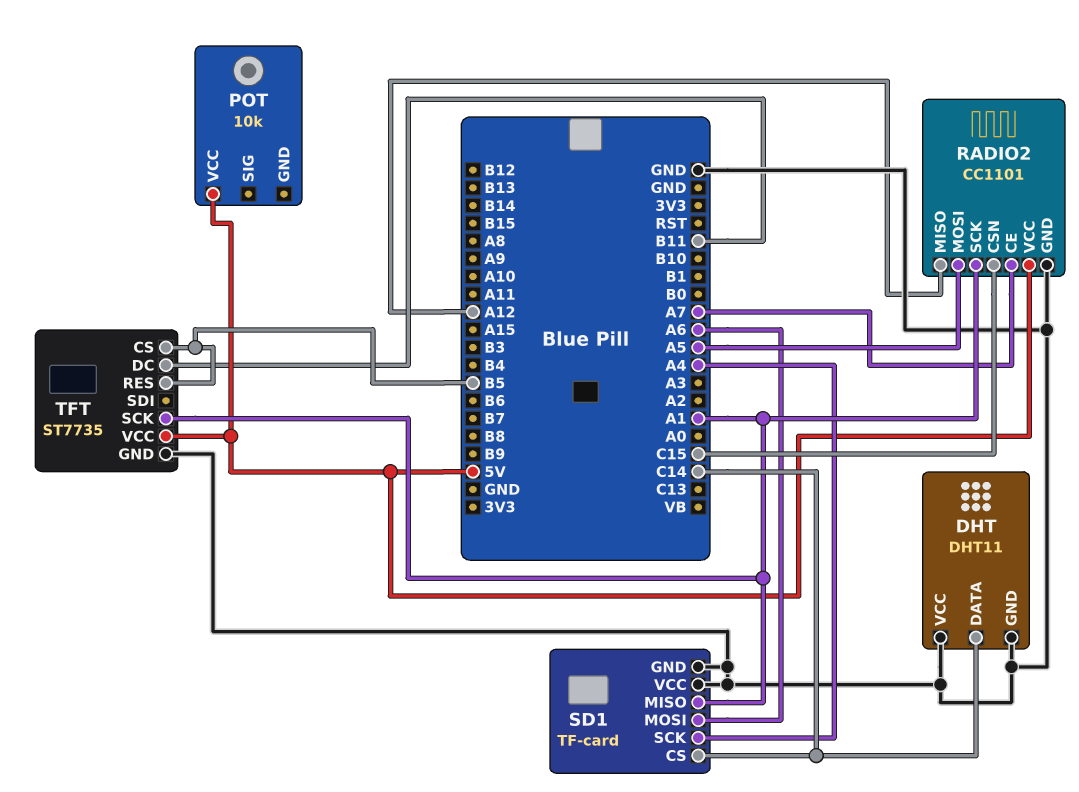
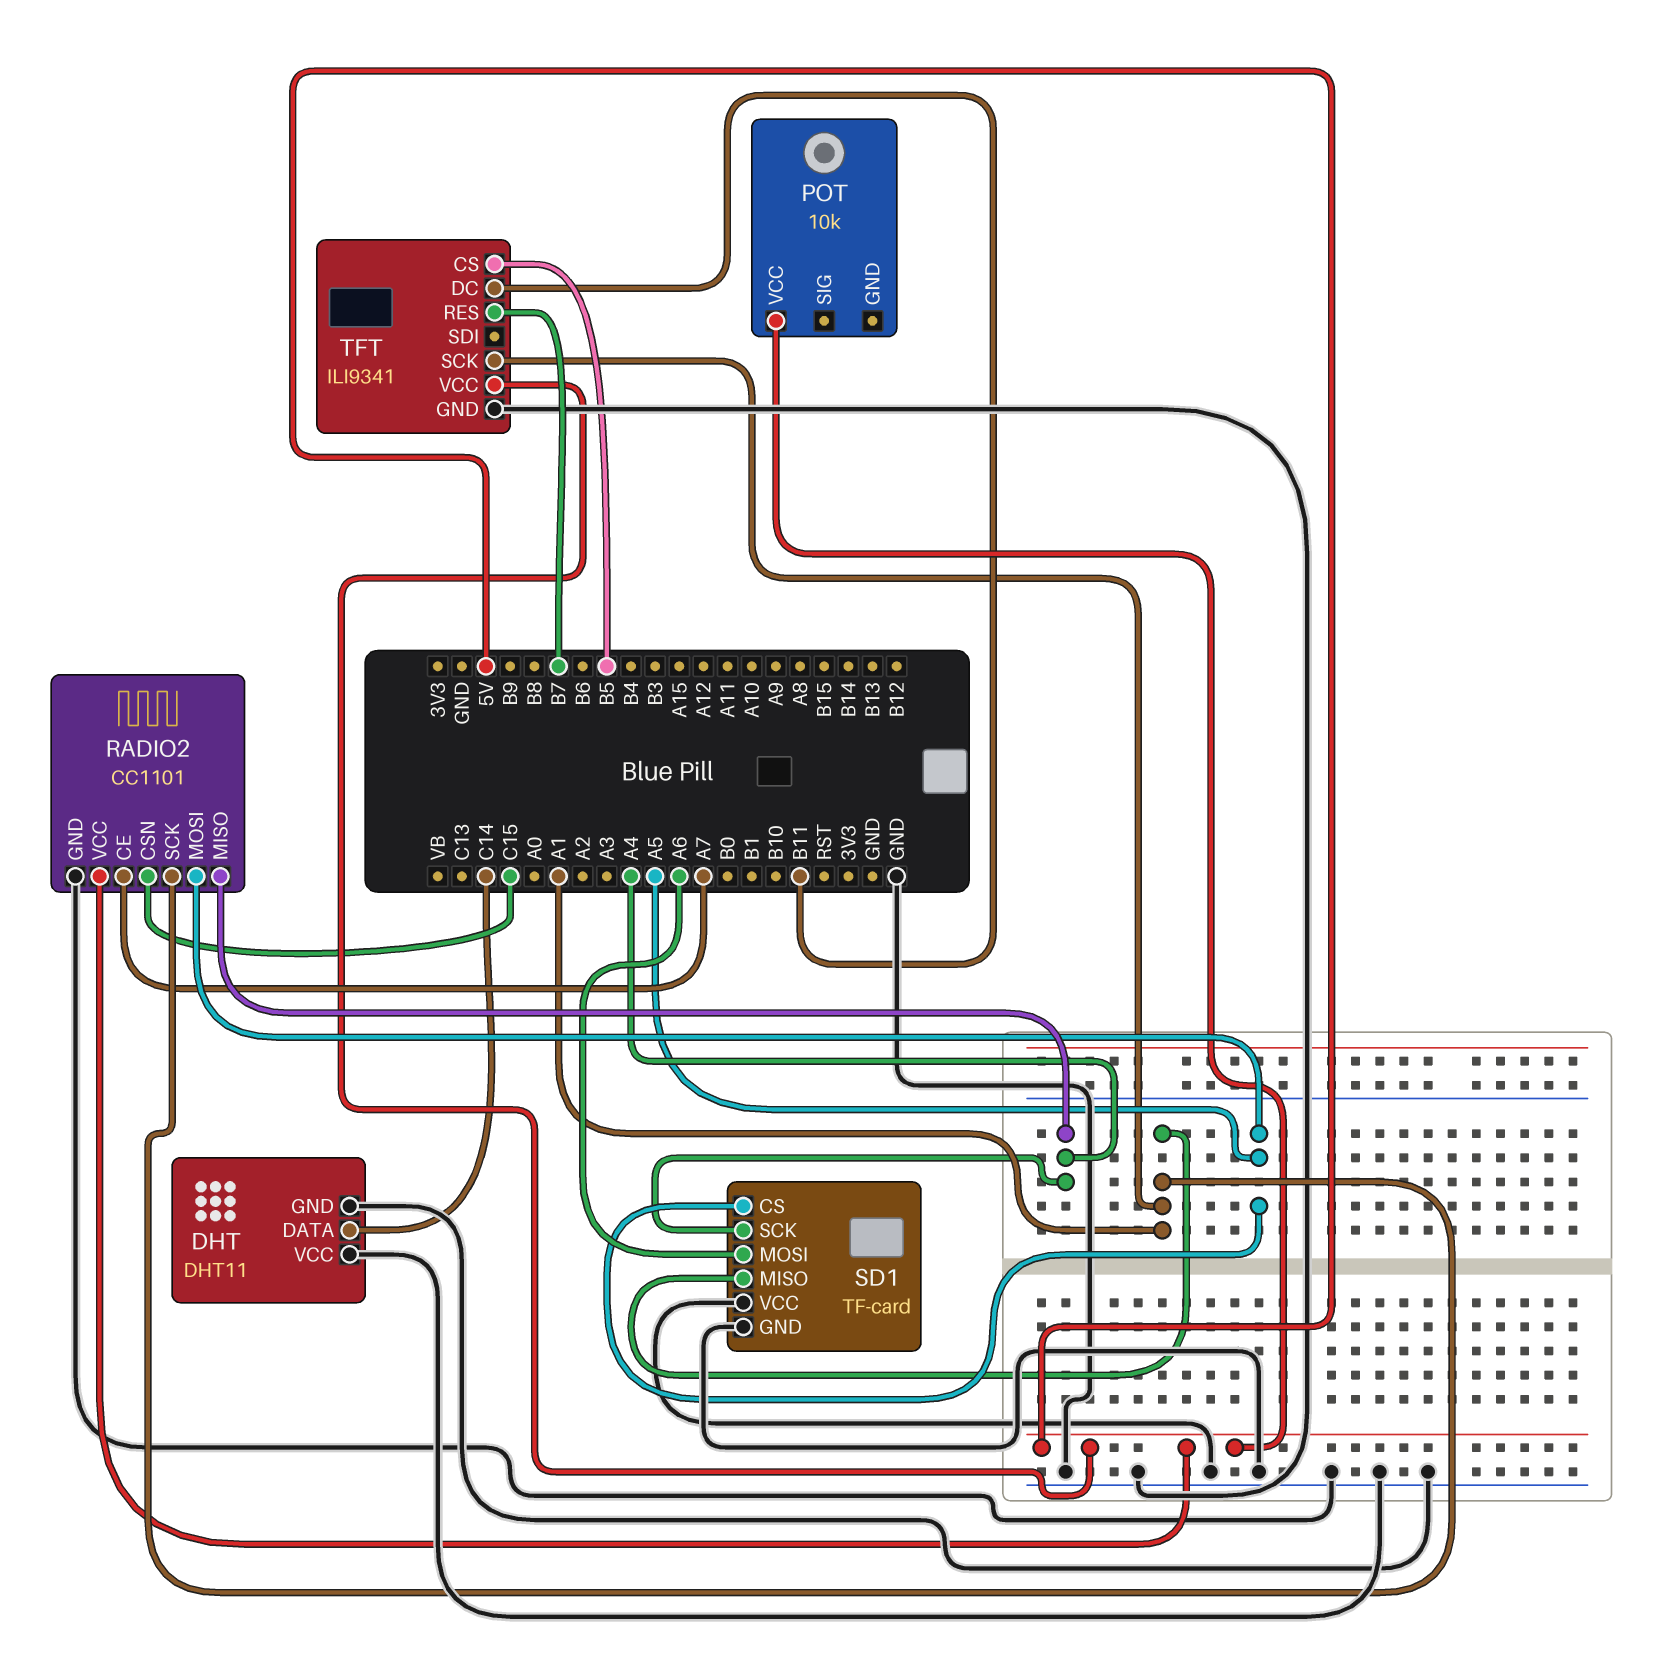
RADIO2 pin MISO: A12 -> A4
SD1 pin CS: C14 -> A5
TFT: ST7735 -> ILI9341
TFT pin RES: B5 -> B7

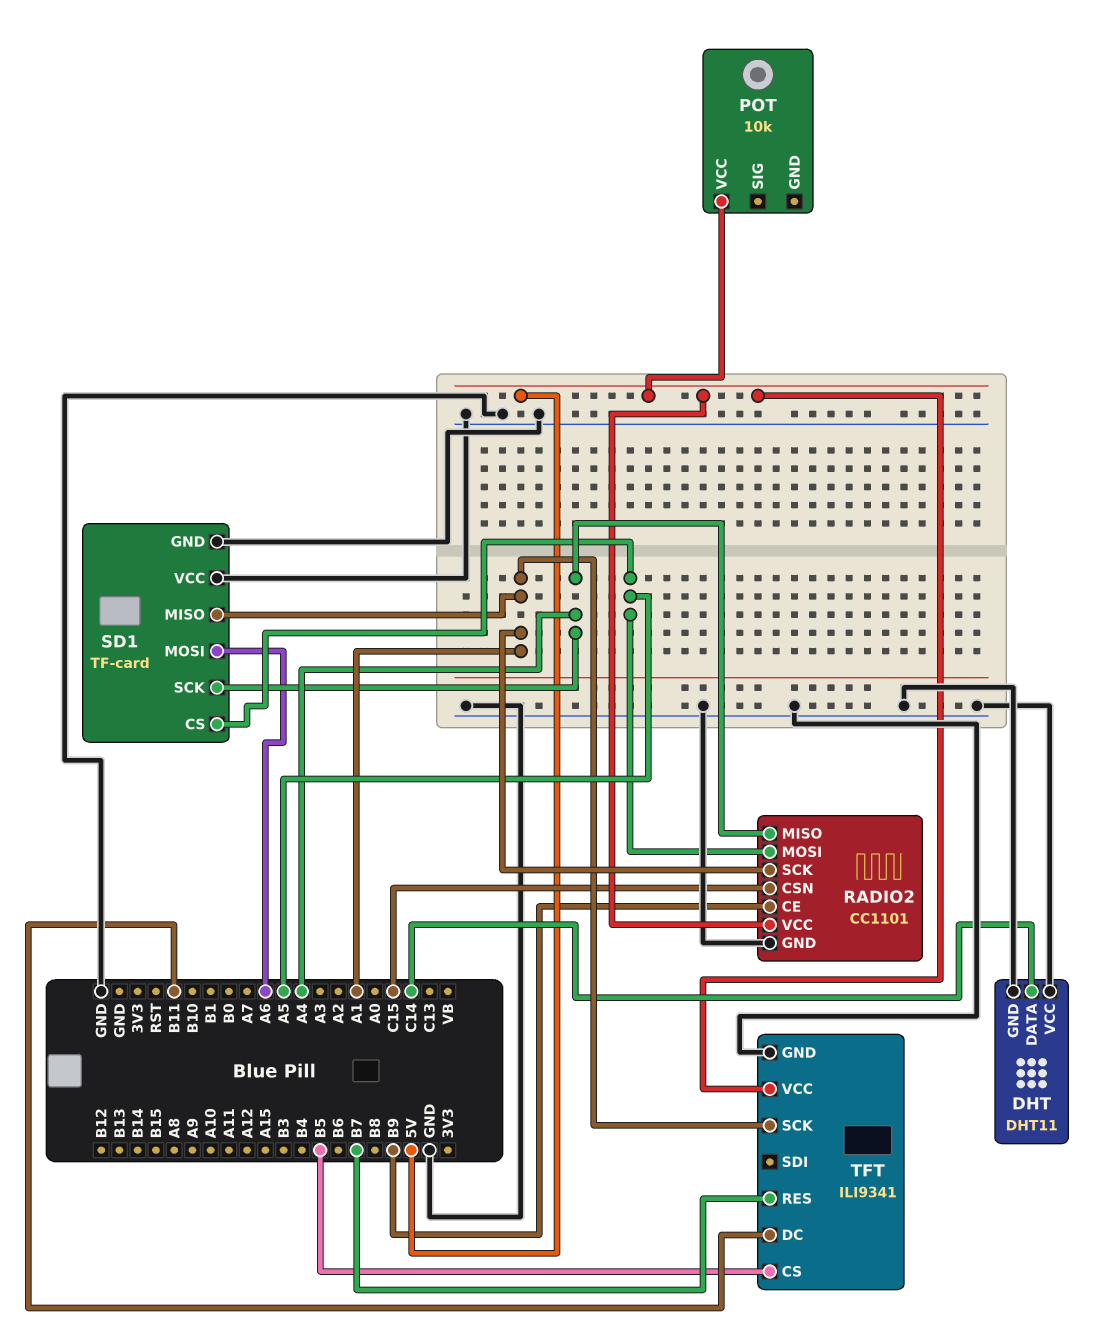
RADIO2 pin CE: A7 -> B9

